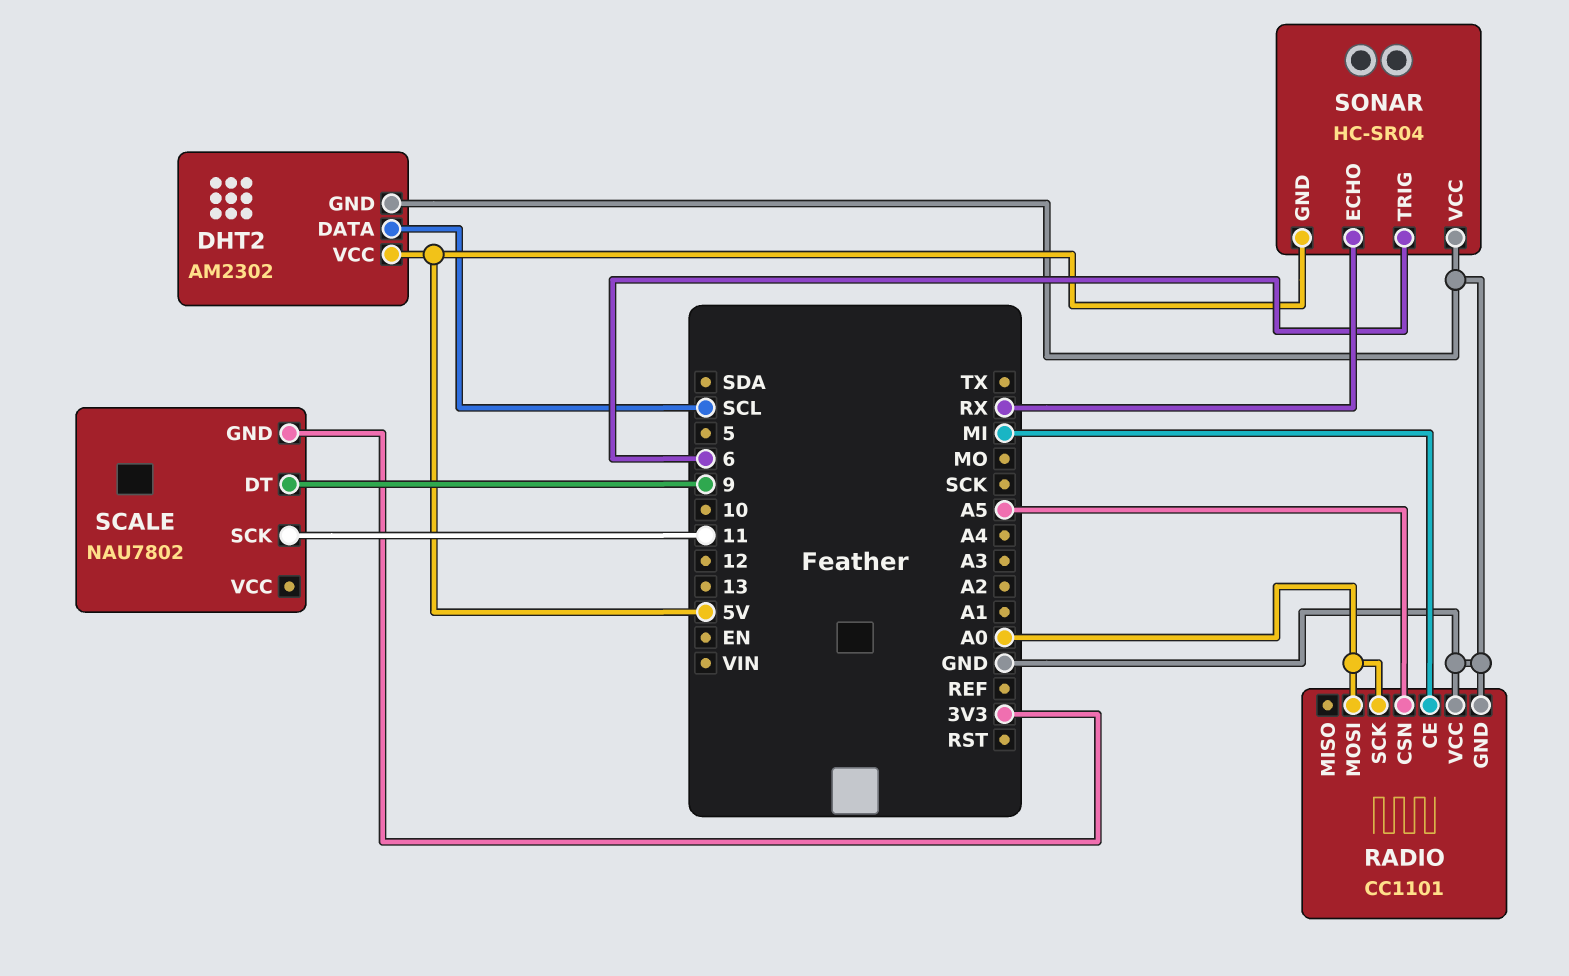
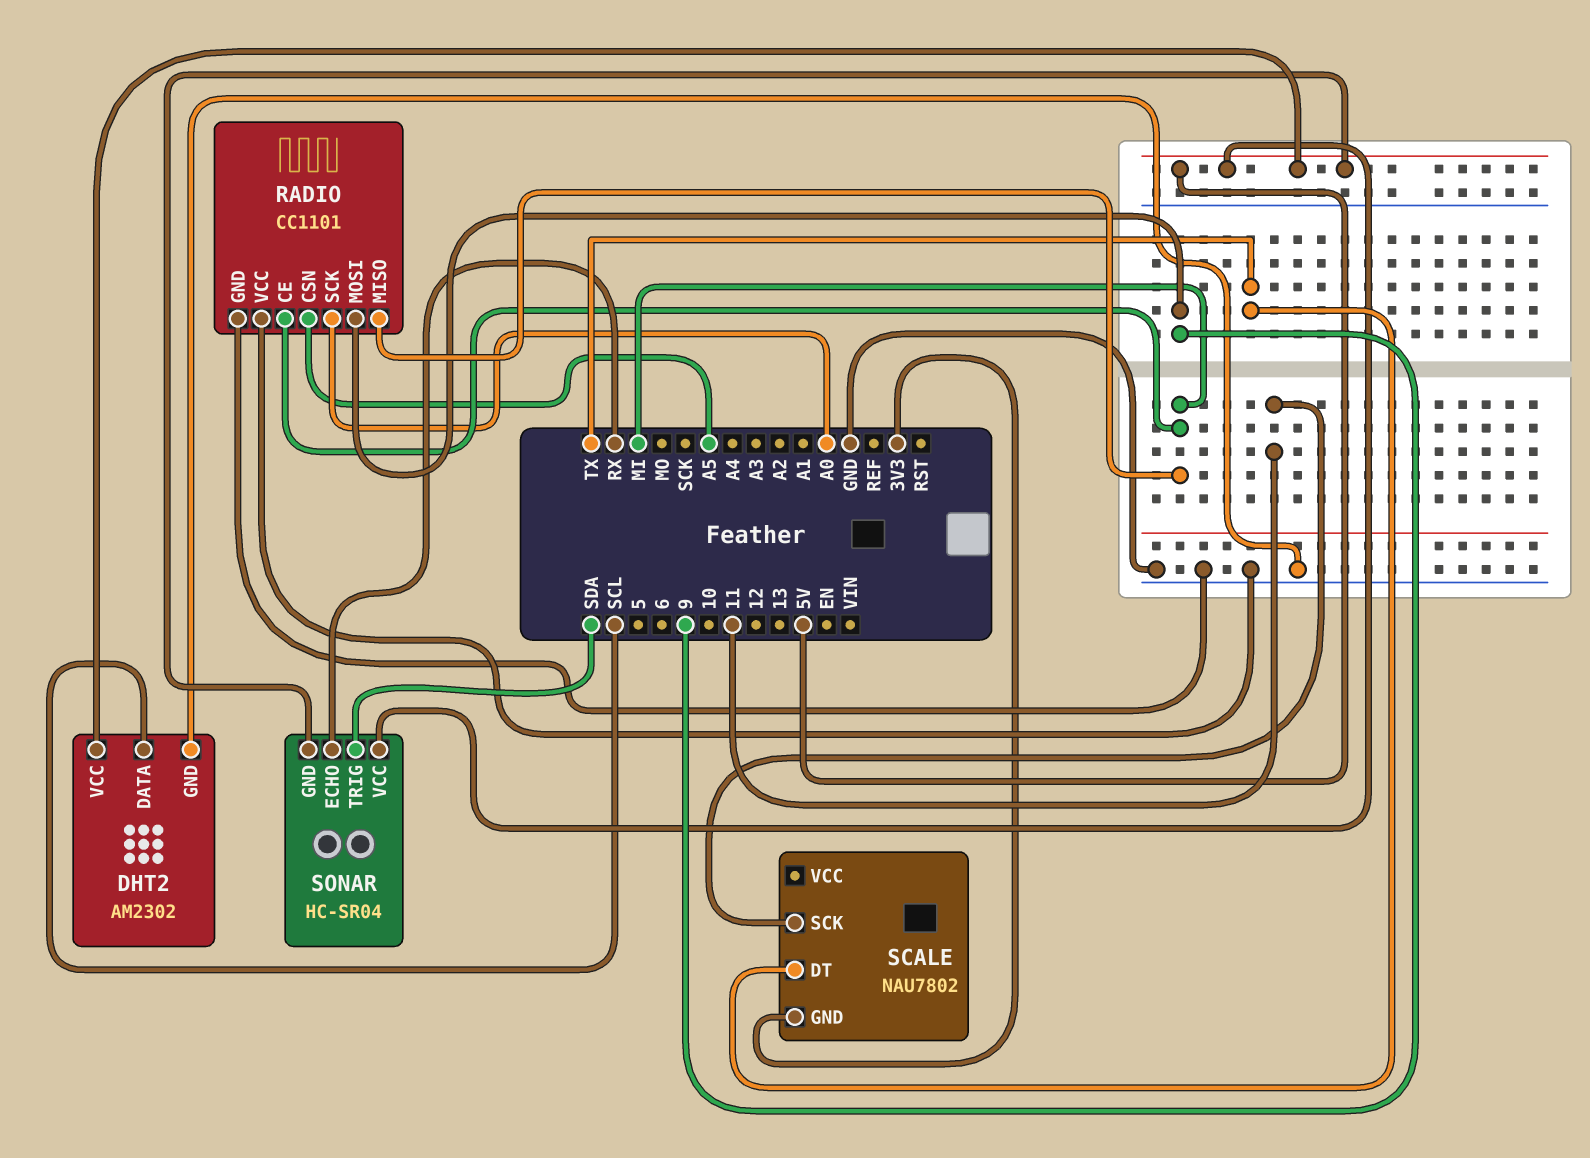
RADIO pin MISO: none -> MI
RADIO pin MOSI: A0 -> 9
SCALE pin DT: 9 -> TX
SONAR pin TRIG: 6 -> SDA
SONAR pin VCC: GND -> 5V

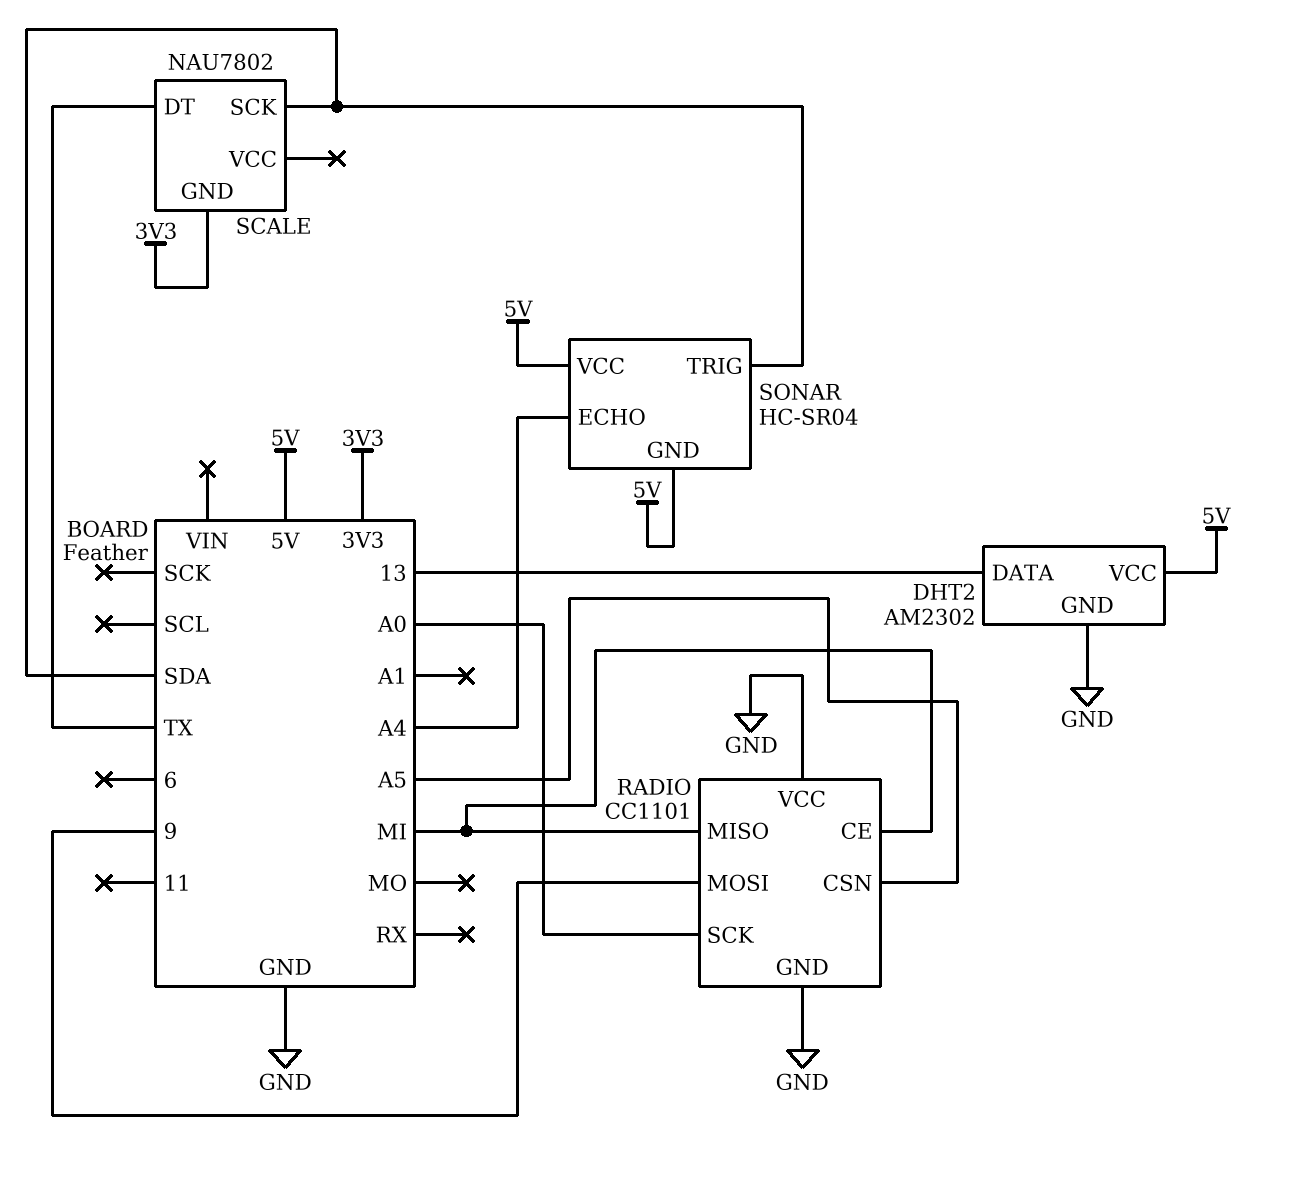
DHT2 pin DATA: SCL -> 13
SCALE pin SCK: 11 -> SDA
SONAR pin ECHO: RX -> A4

